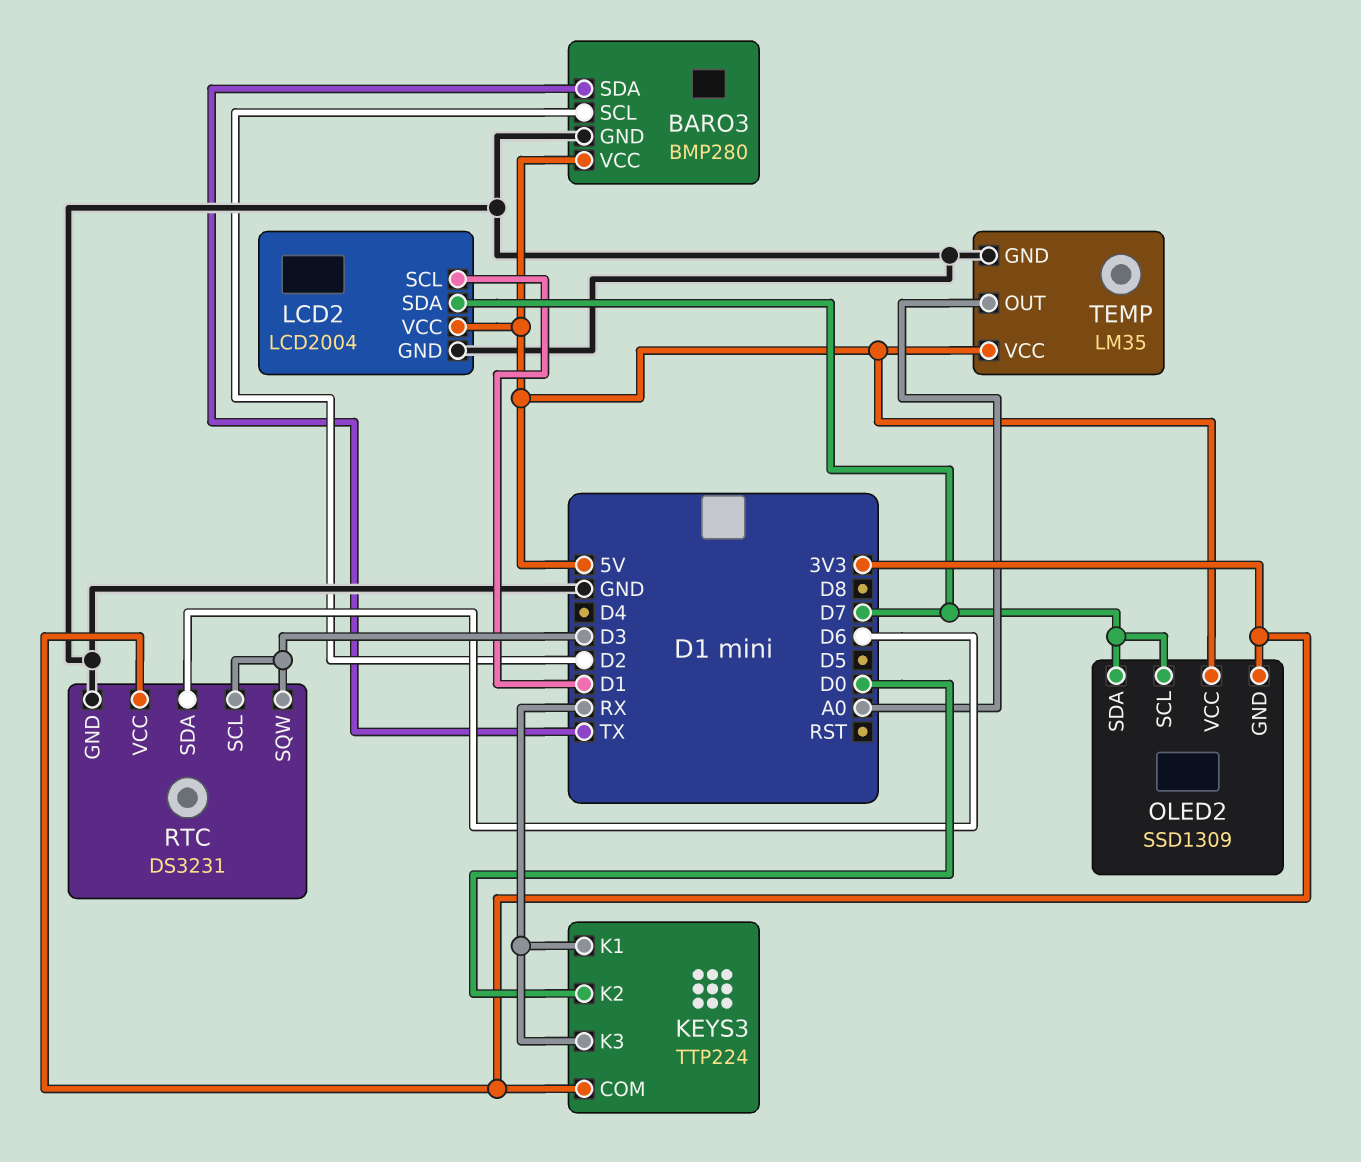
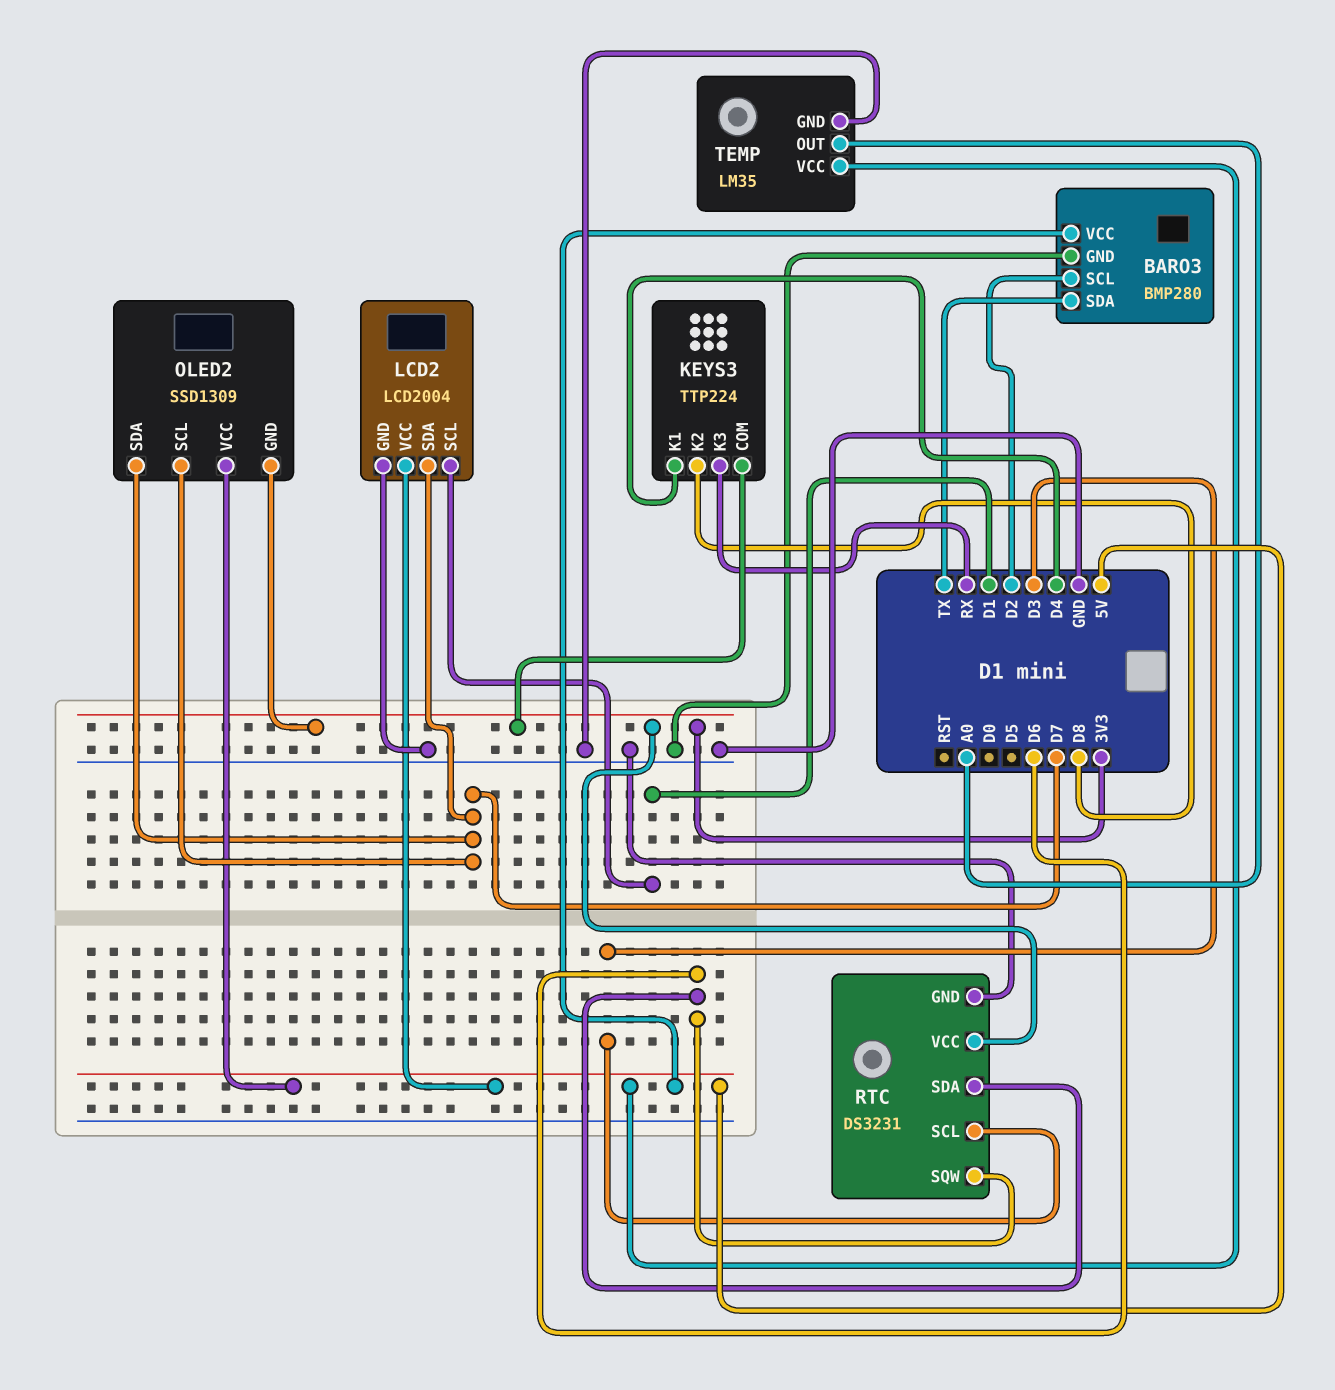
KEYS3 pin K1: RX -> D4
KEYS3 pin K2: D0 -> D8
RTC pin SQW: D3 -> D6

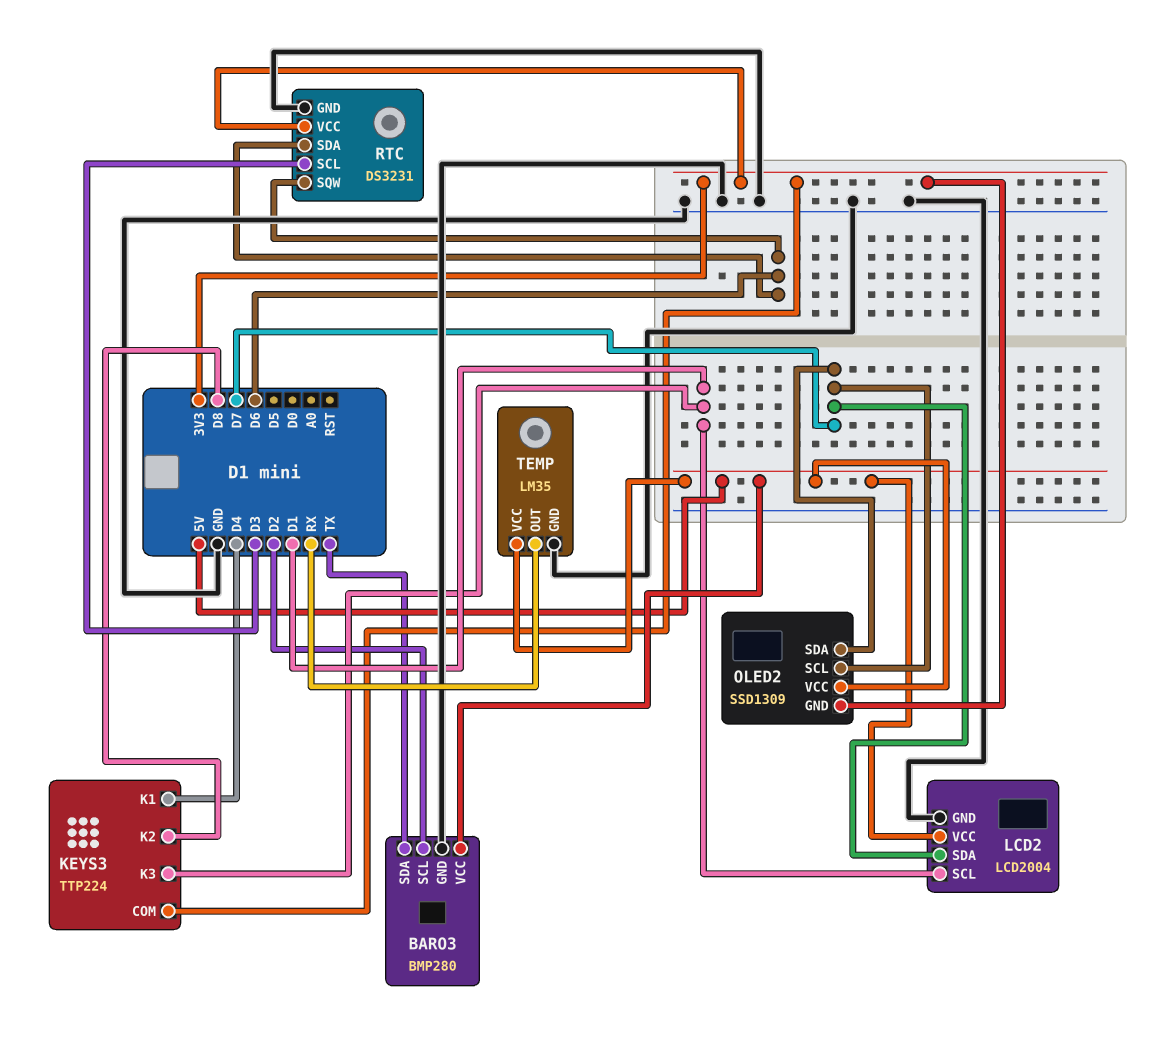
KEYS3 pin K3: RX -> D1
TEMP pin OUT: A0 -> RX

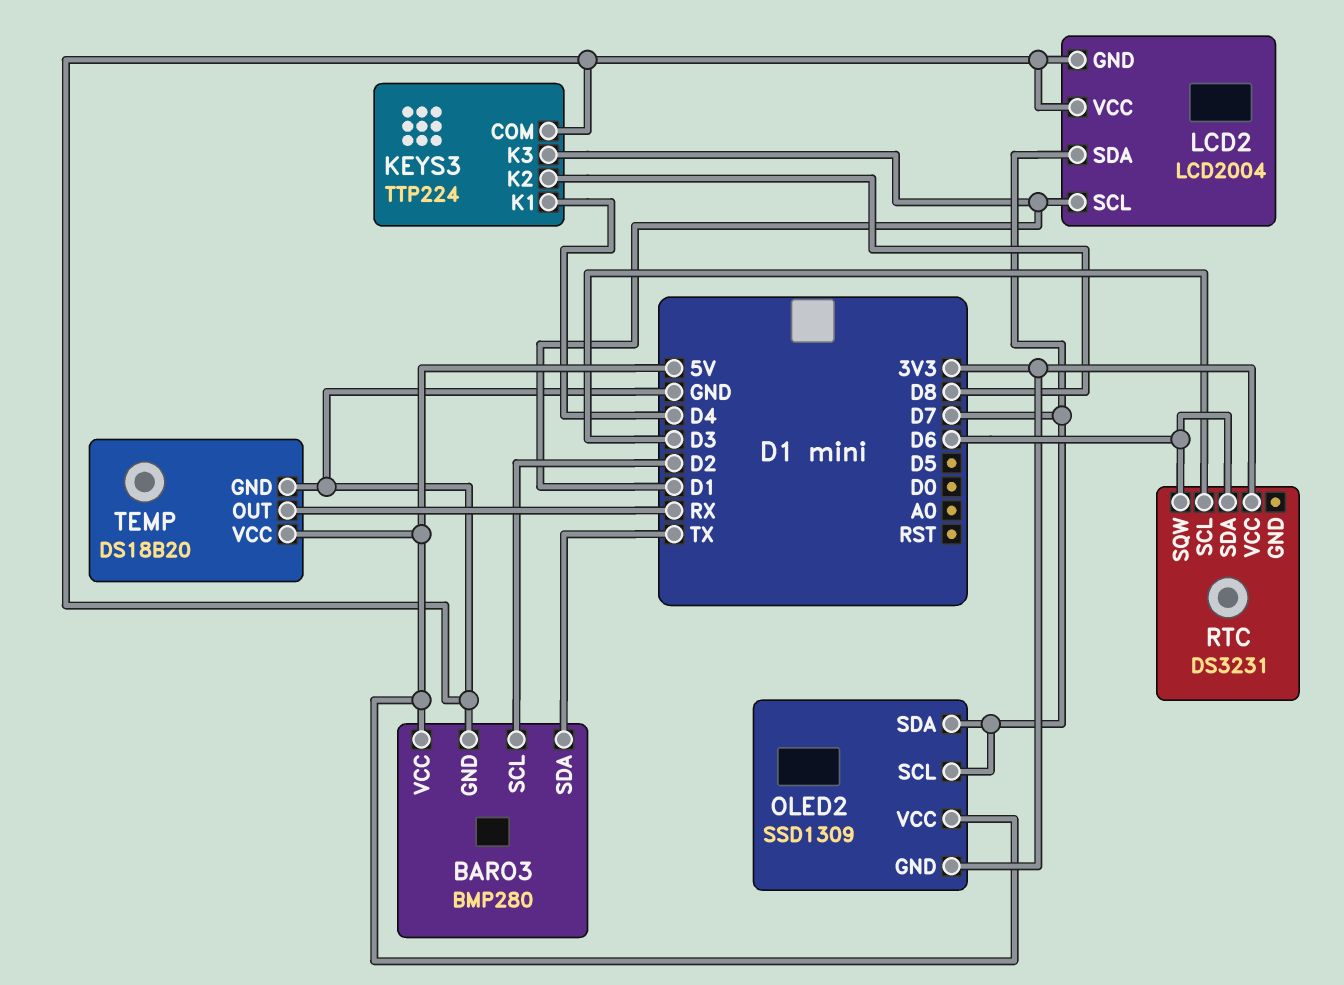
KEYS3 pin COM: 3V3 -> GND
LCD2 pin VCC: 5V -> GND
RTC pin GND: GND -> none
TEMP: LM35 -> DS18B20

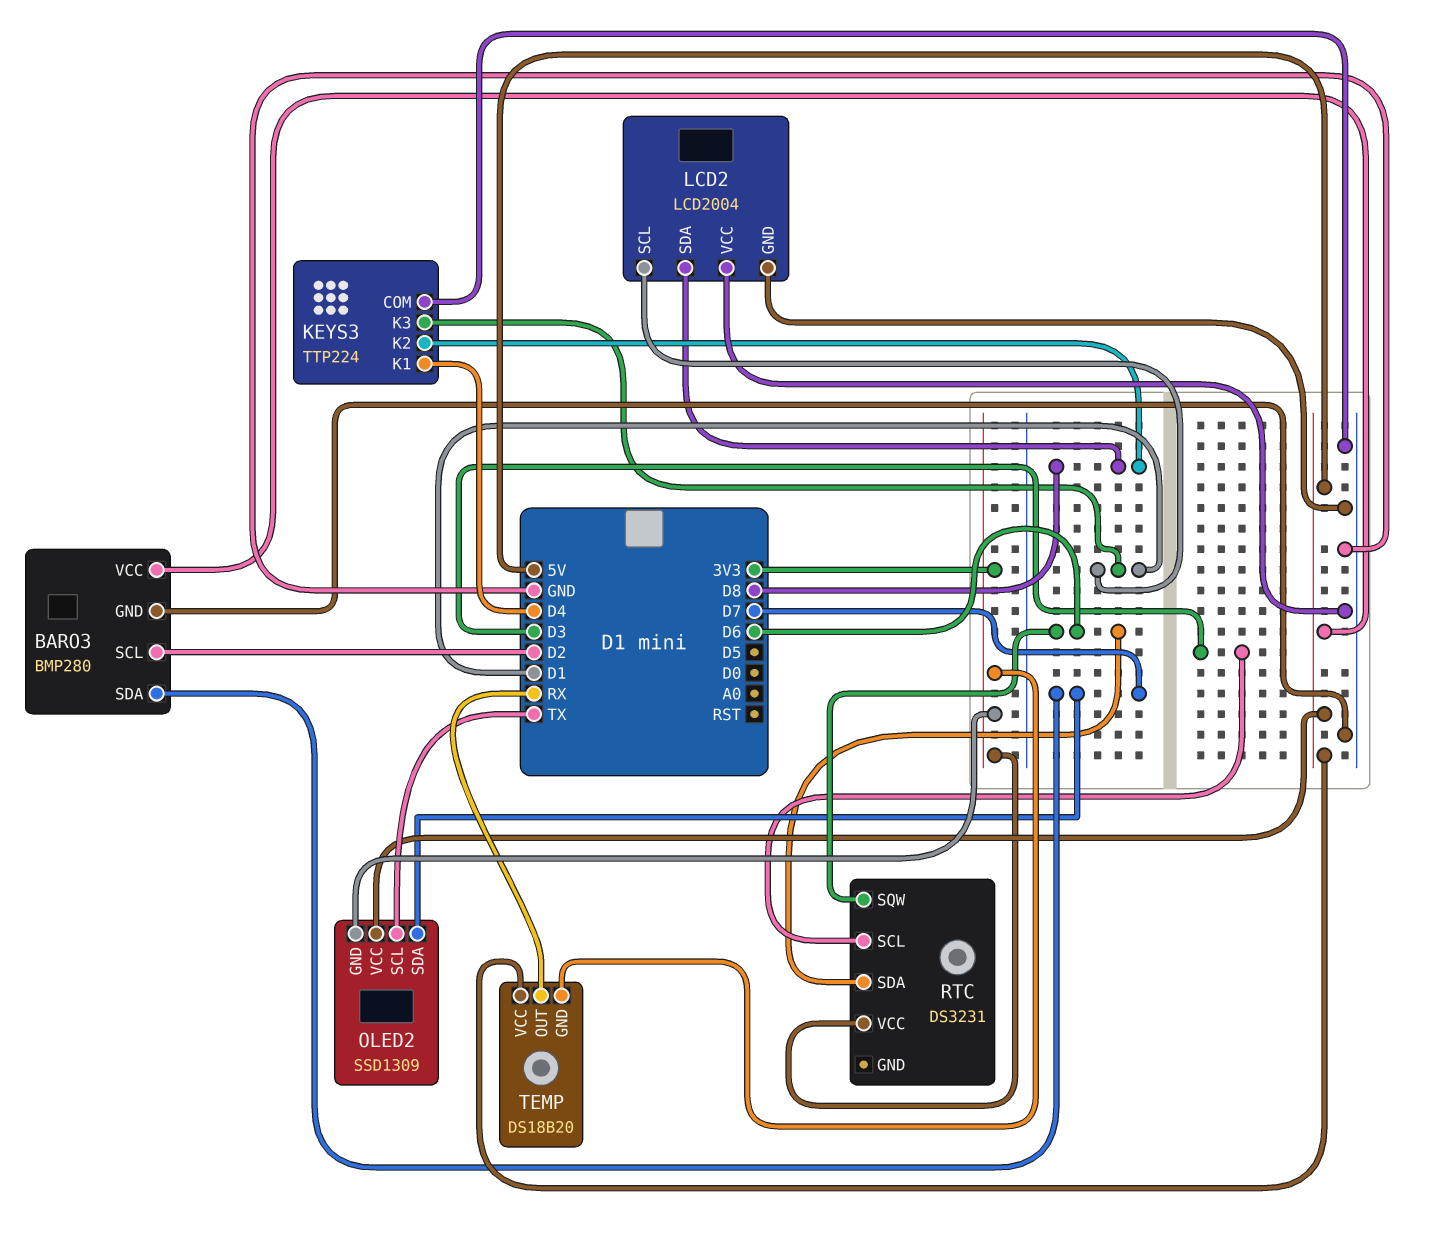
BARO3 pin SDA: TX -> D7
LCD2 pin SDA: D7 -> D8
OLED2 pin SCL: D7 -> TX
TEMP pin GND: GND -> 3V3

